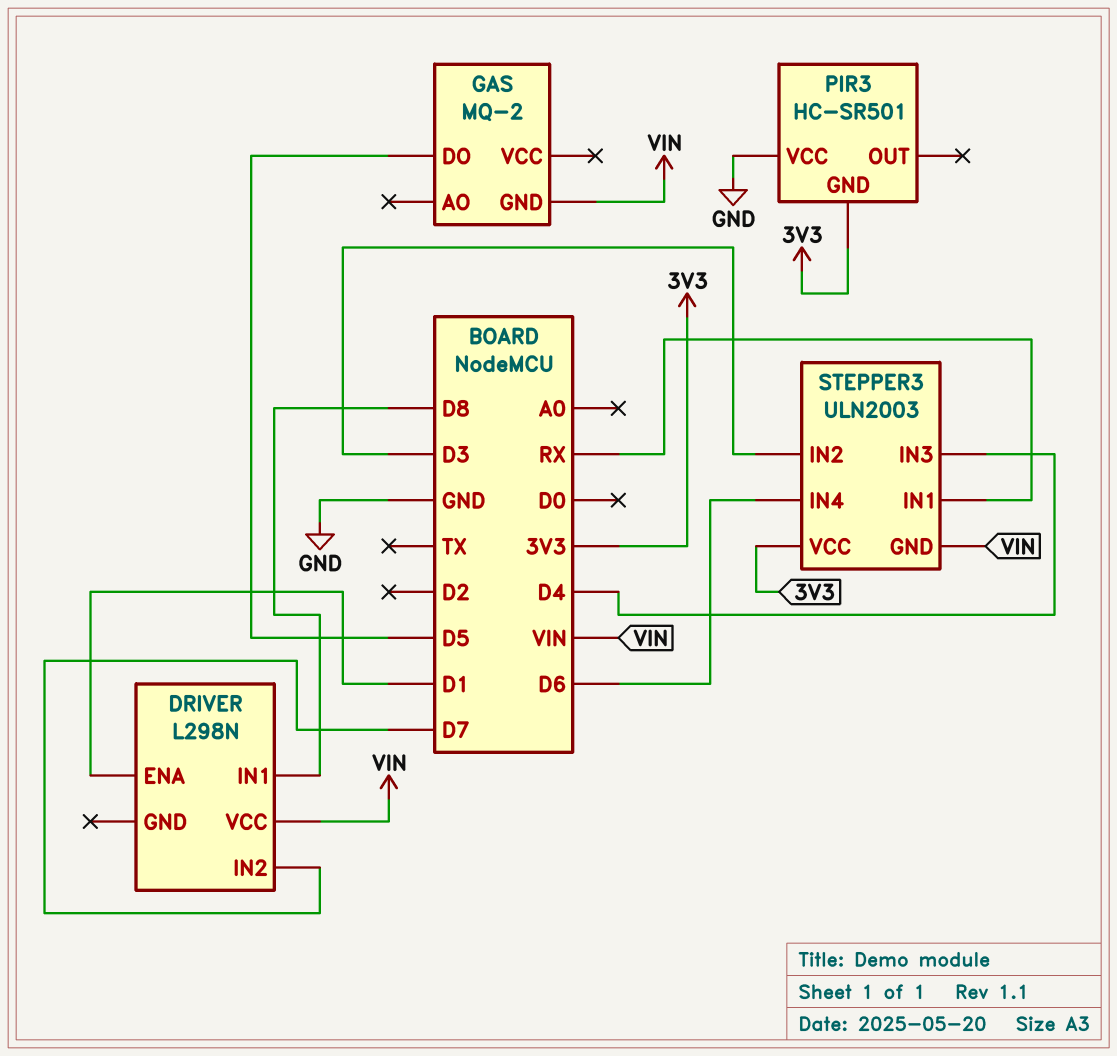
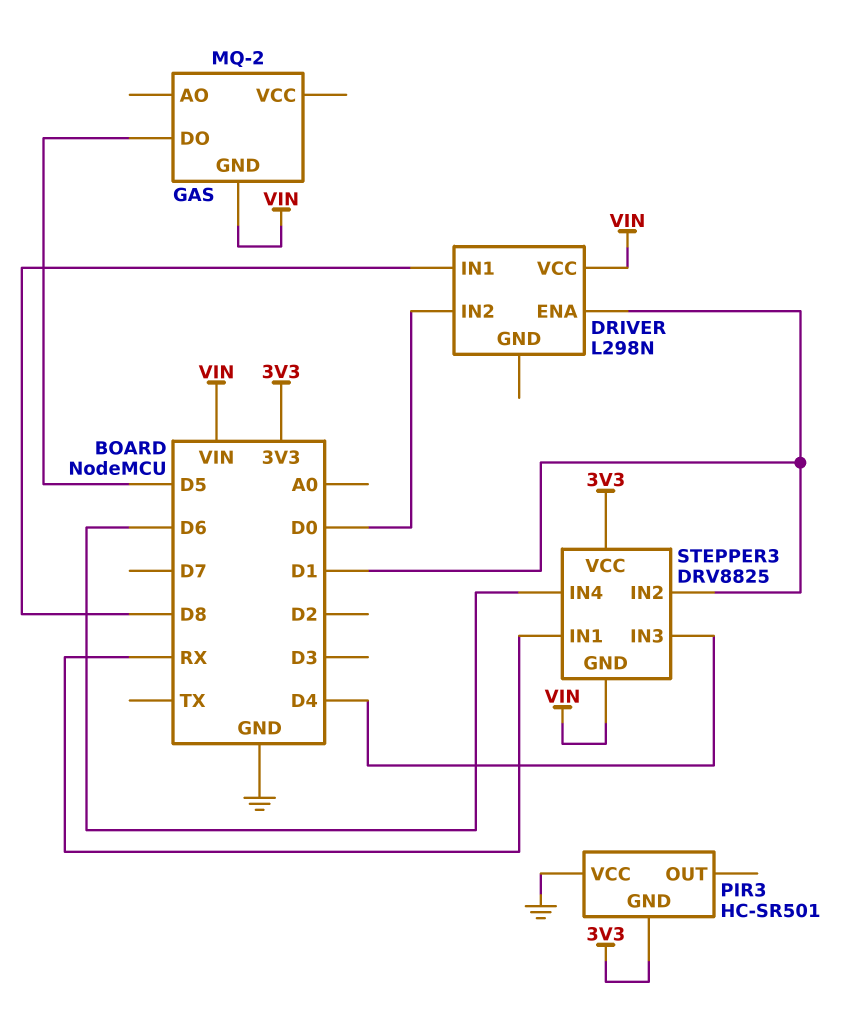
DRIVER pin IN2: D7 -> D0
STEPPER3: ULN2003 -> DRV8825
STEPPER3 pin IN2: D3 -> D1

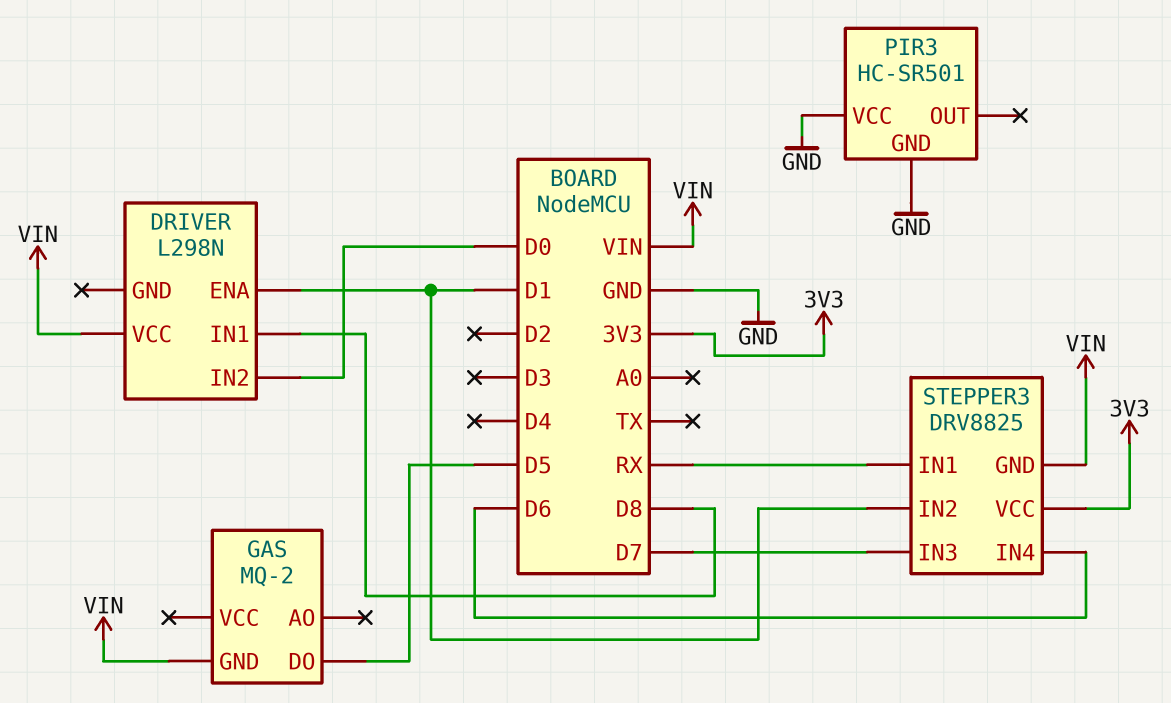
PIR3 pin GND: 3V3 -> GND
STEPPER3 pin IN3: D4 -> D7

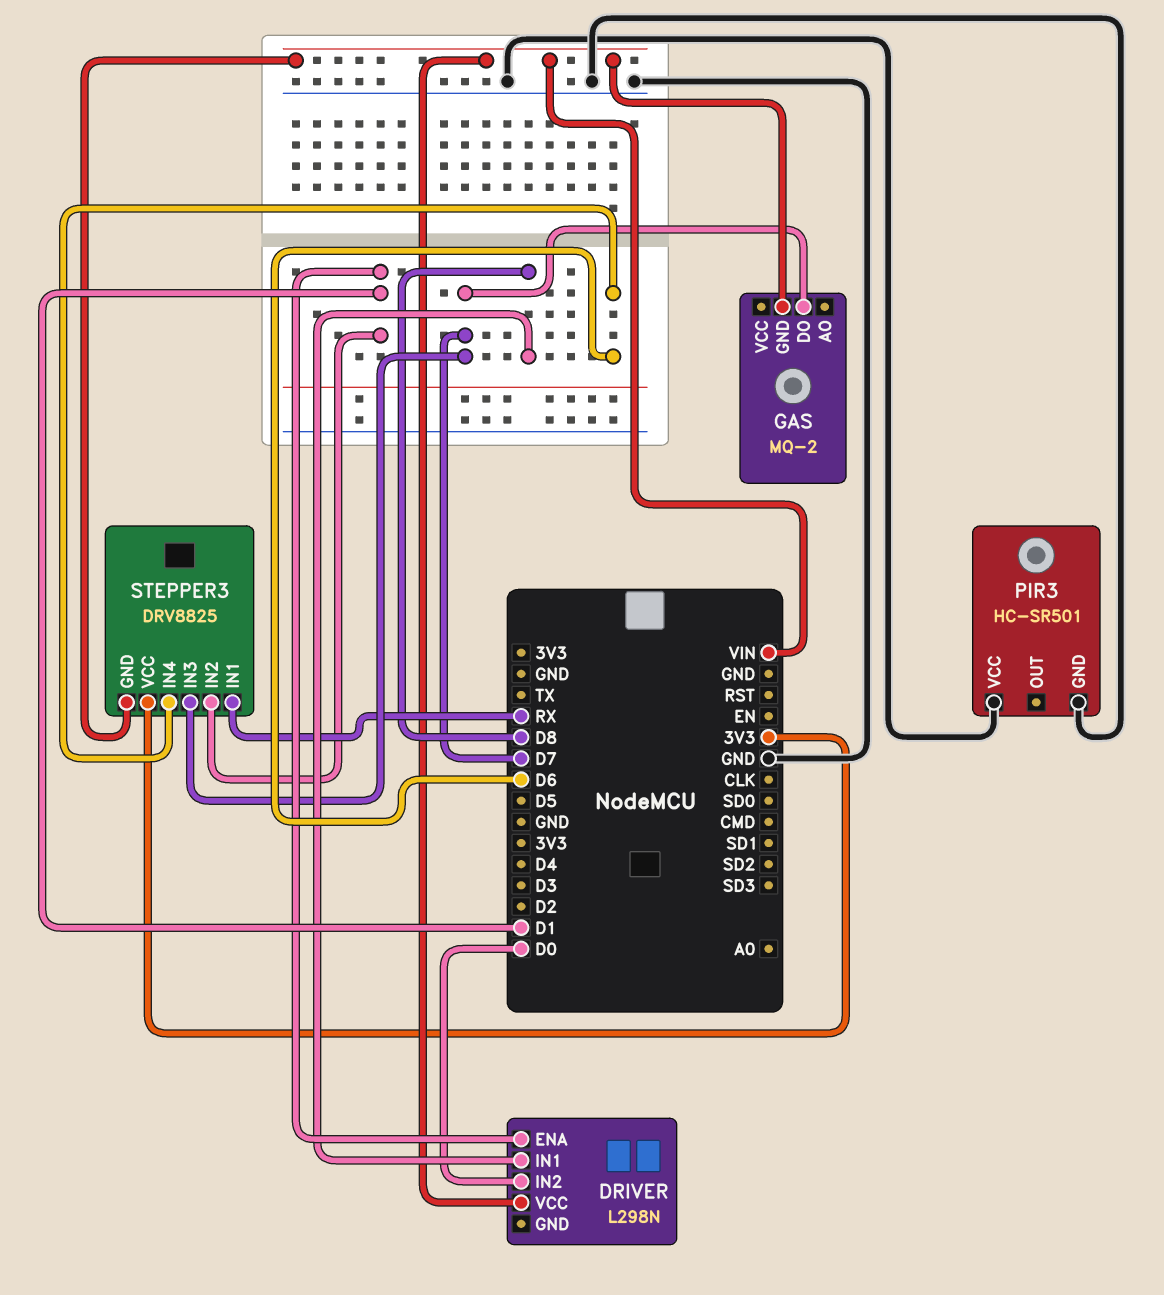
GAS pin DO: D5 -> D7

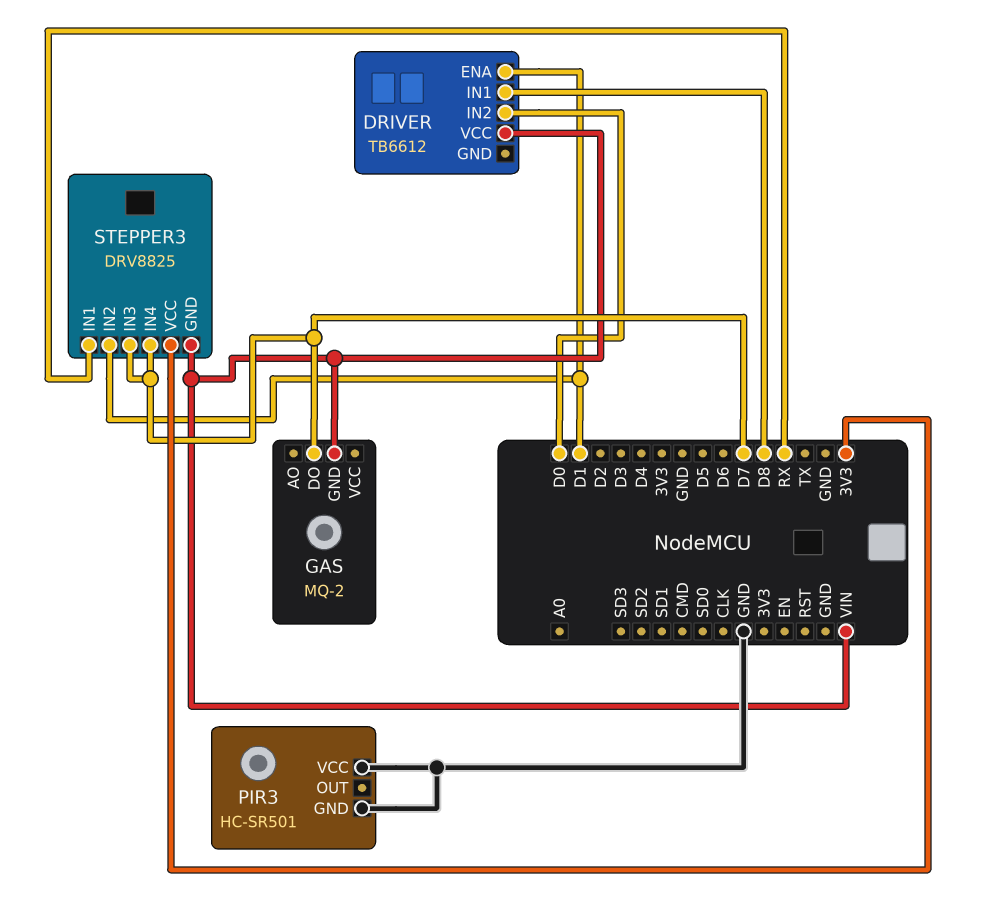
DRIVER: L298N -> TB6612
STEPPER3 pin IN4: D6 -> D7

